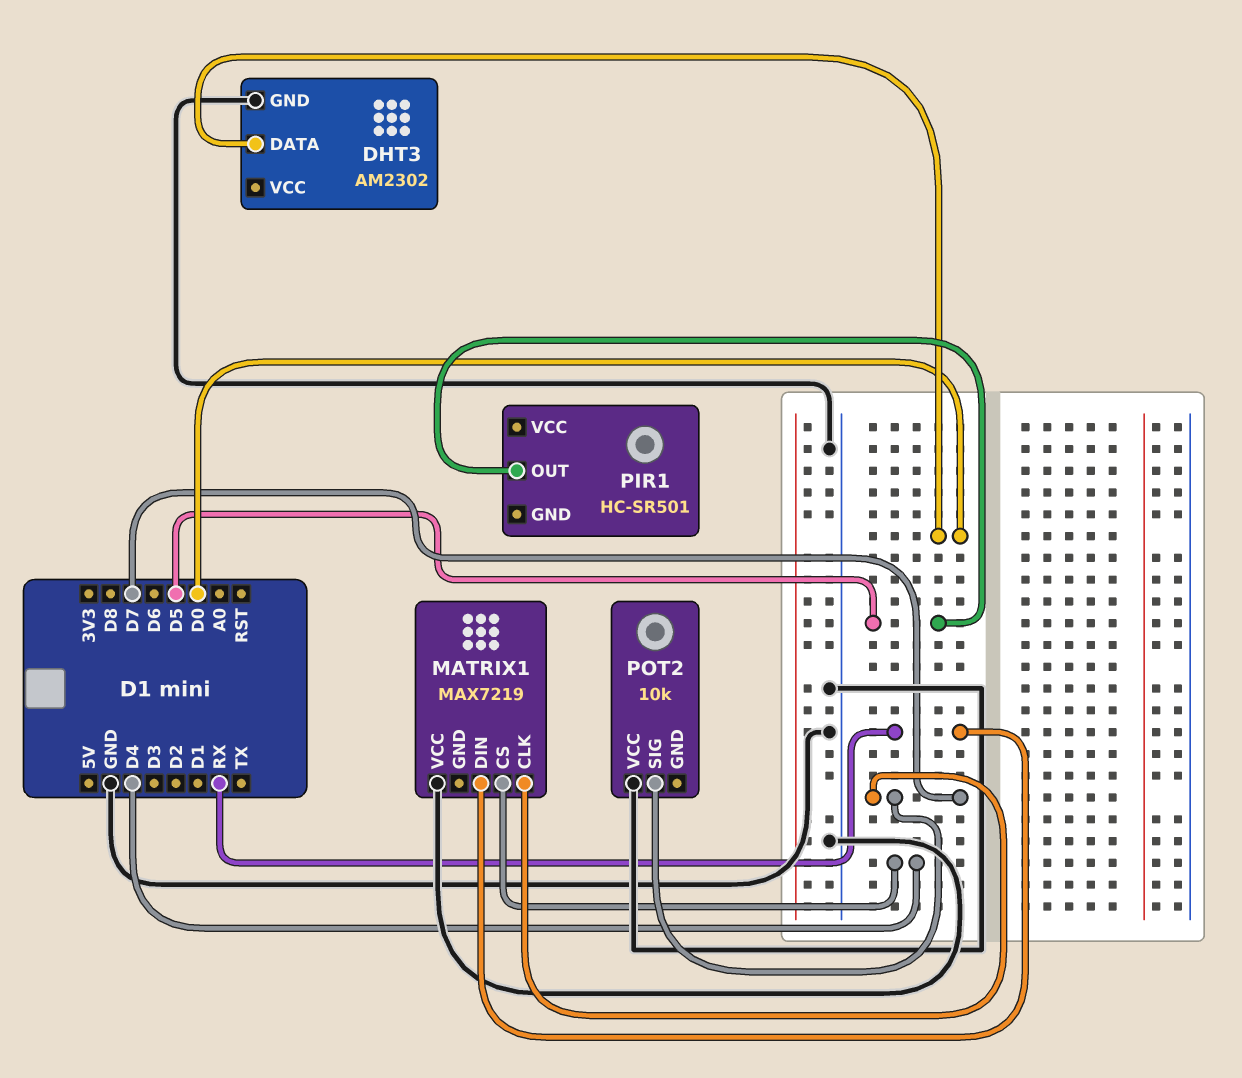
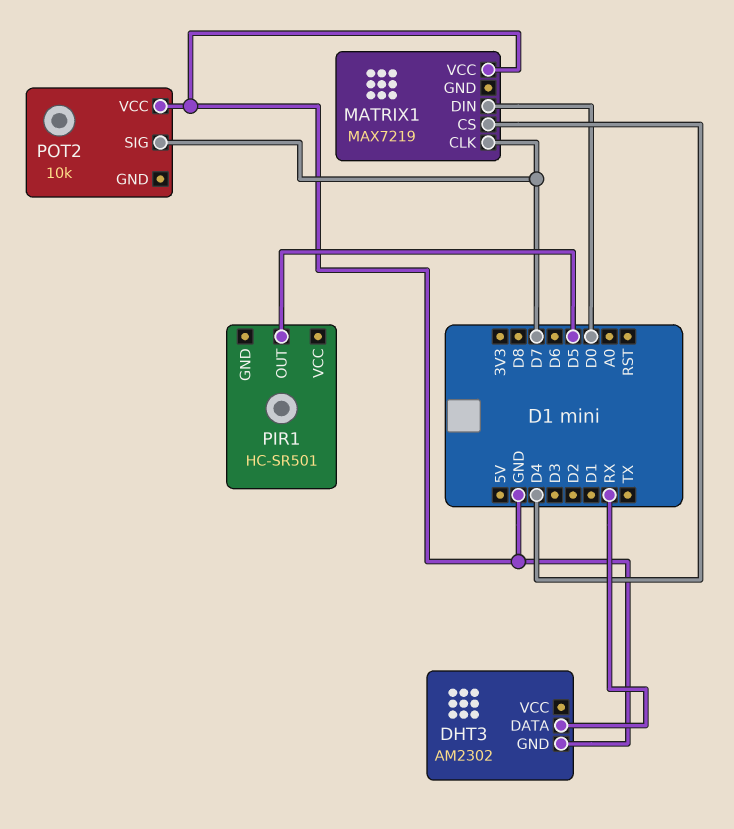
DHT3 pin DATA: D0 -> RX
MATRIX1 pin DIN: RX -> D0

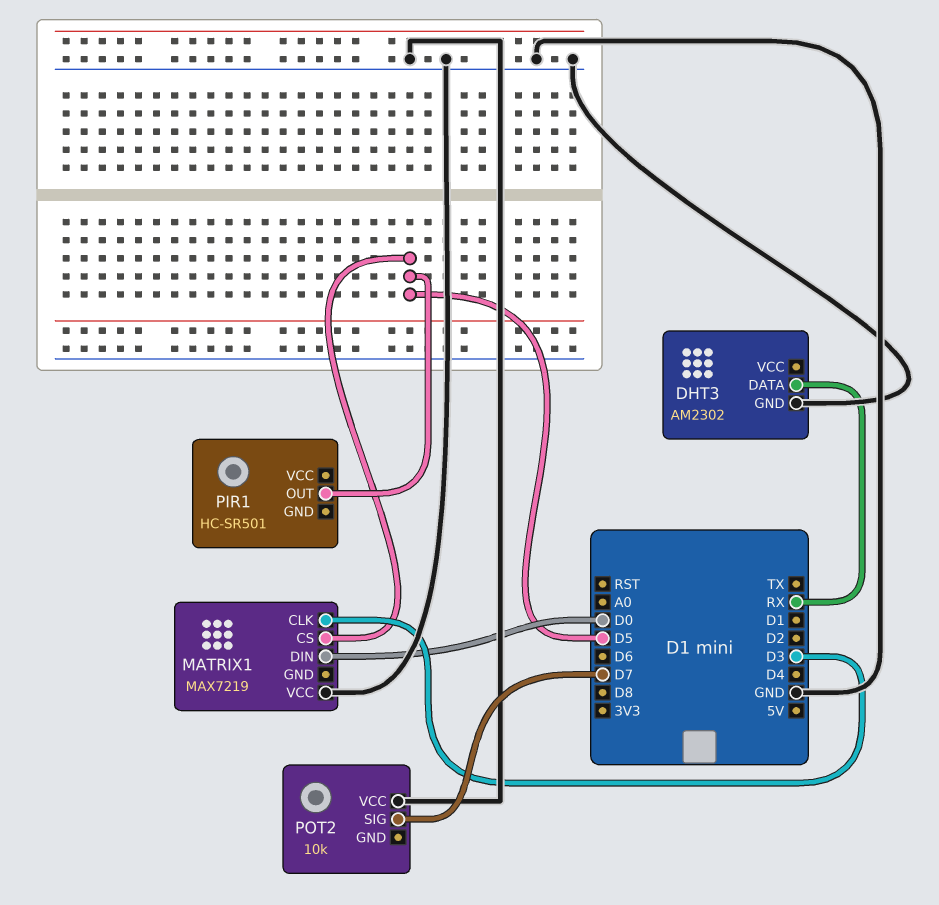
MATRIX1 pin CLK: D7 -> D3
MATRIX1 pin CS: D4 -> D5

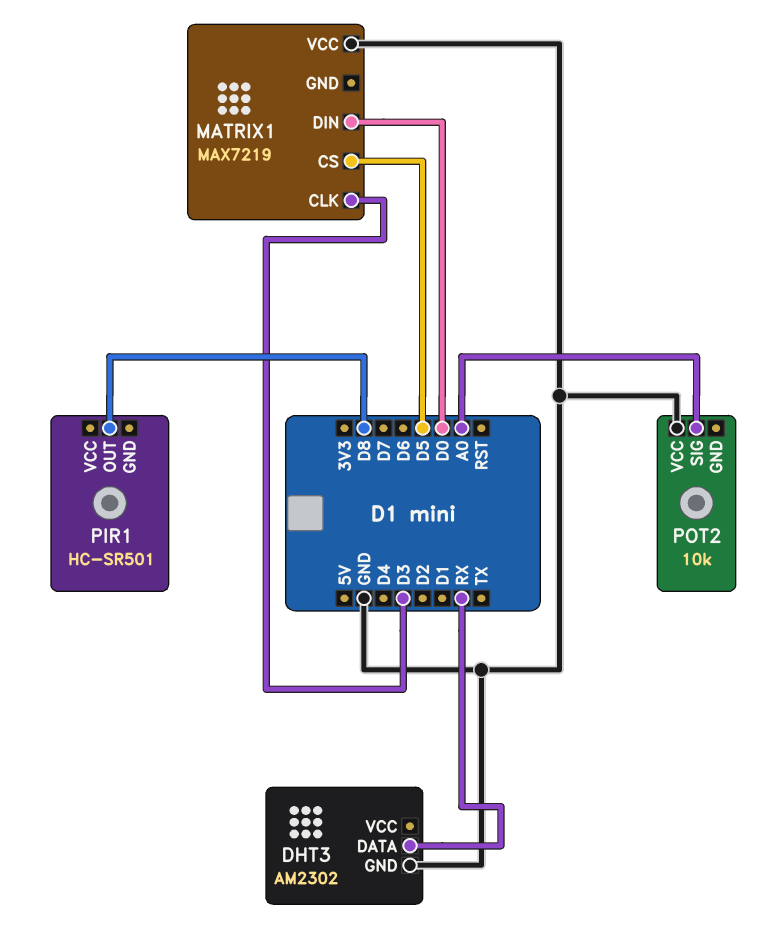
PIR1 pin OUT: D5 -> D8
POT2 pin SIG: D7 -> A0

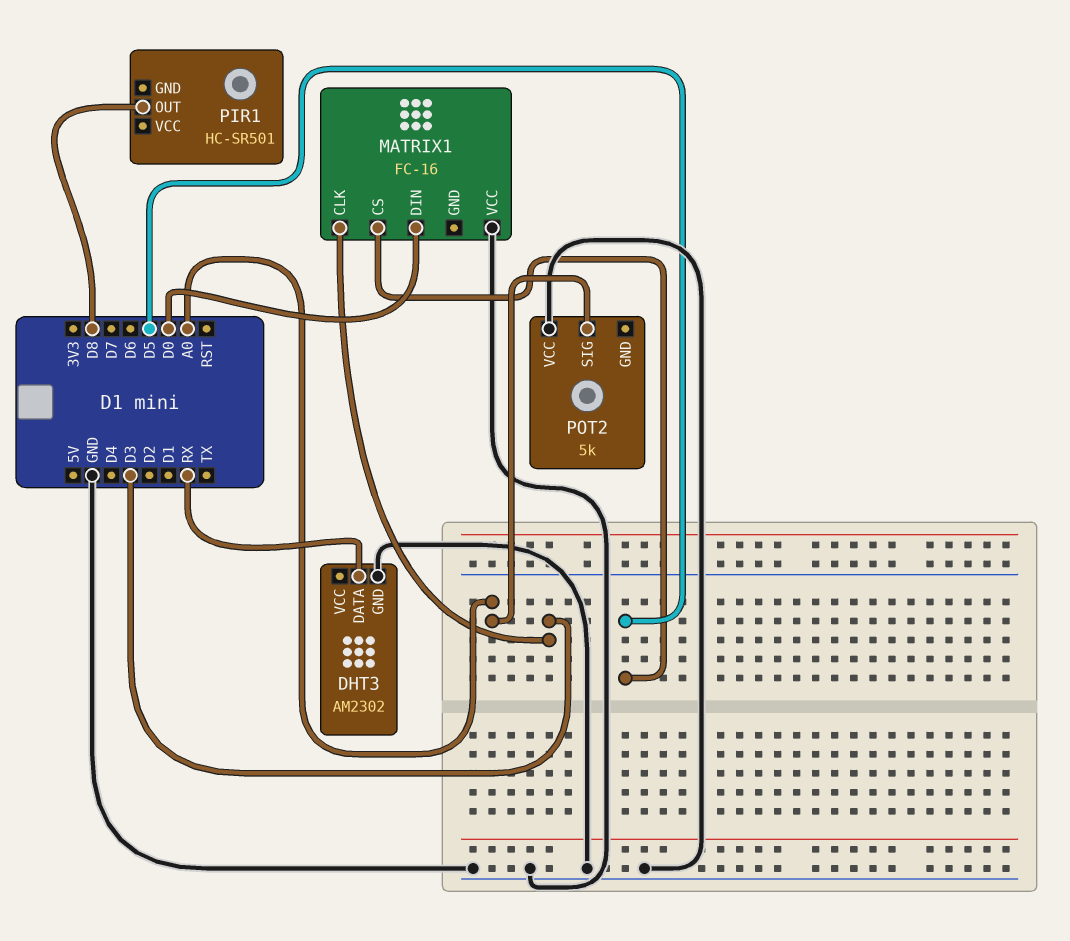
MATRIX1: MAX7219 -> FC-16
POT2: 10k -> 5k

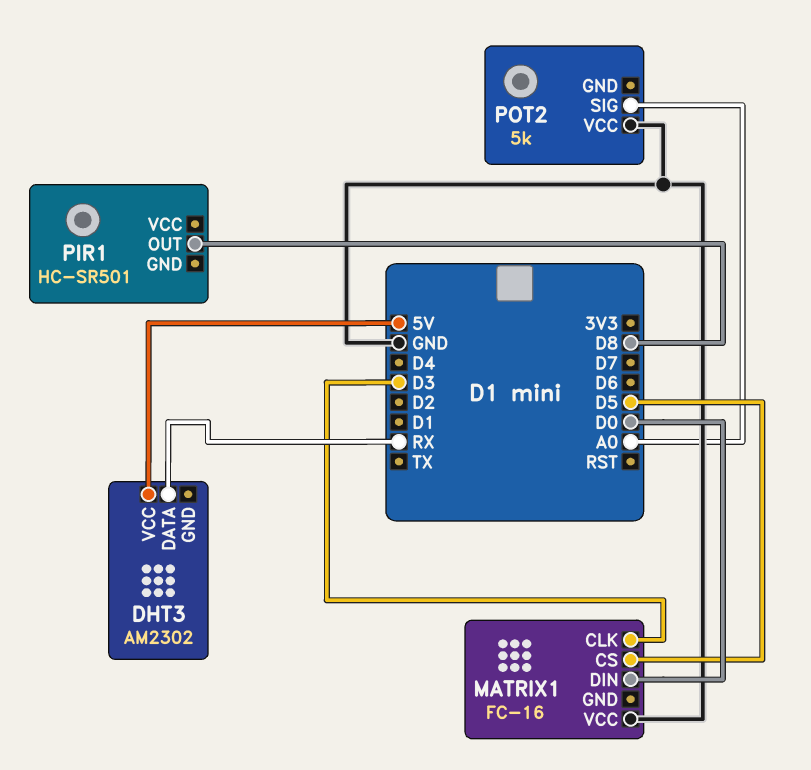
DHT3 pin GND: GND -> none
DHT3 pin VCC: none -> 5V

